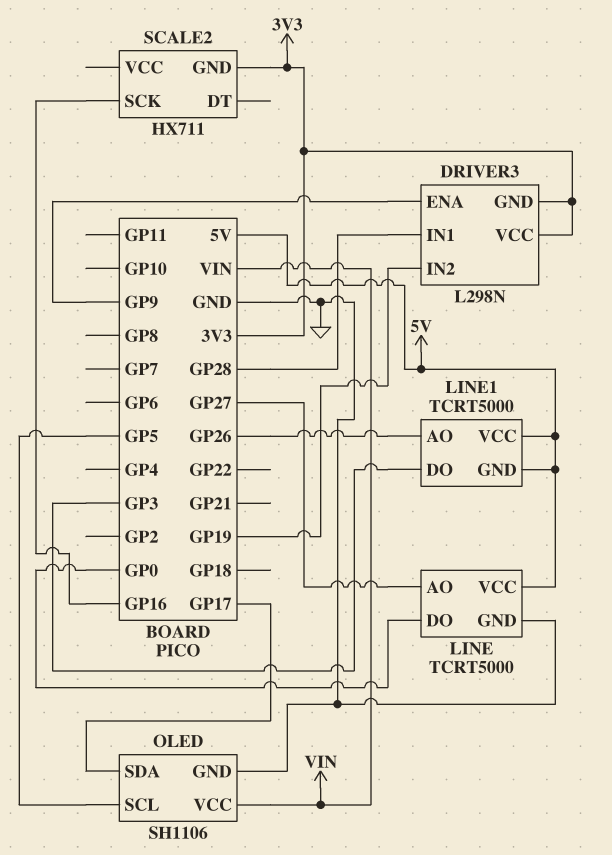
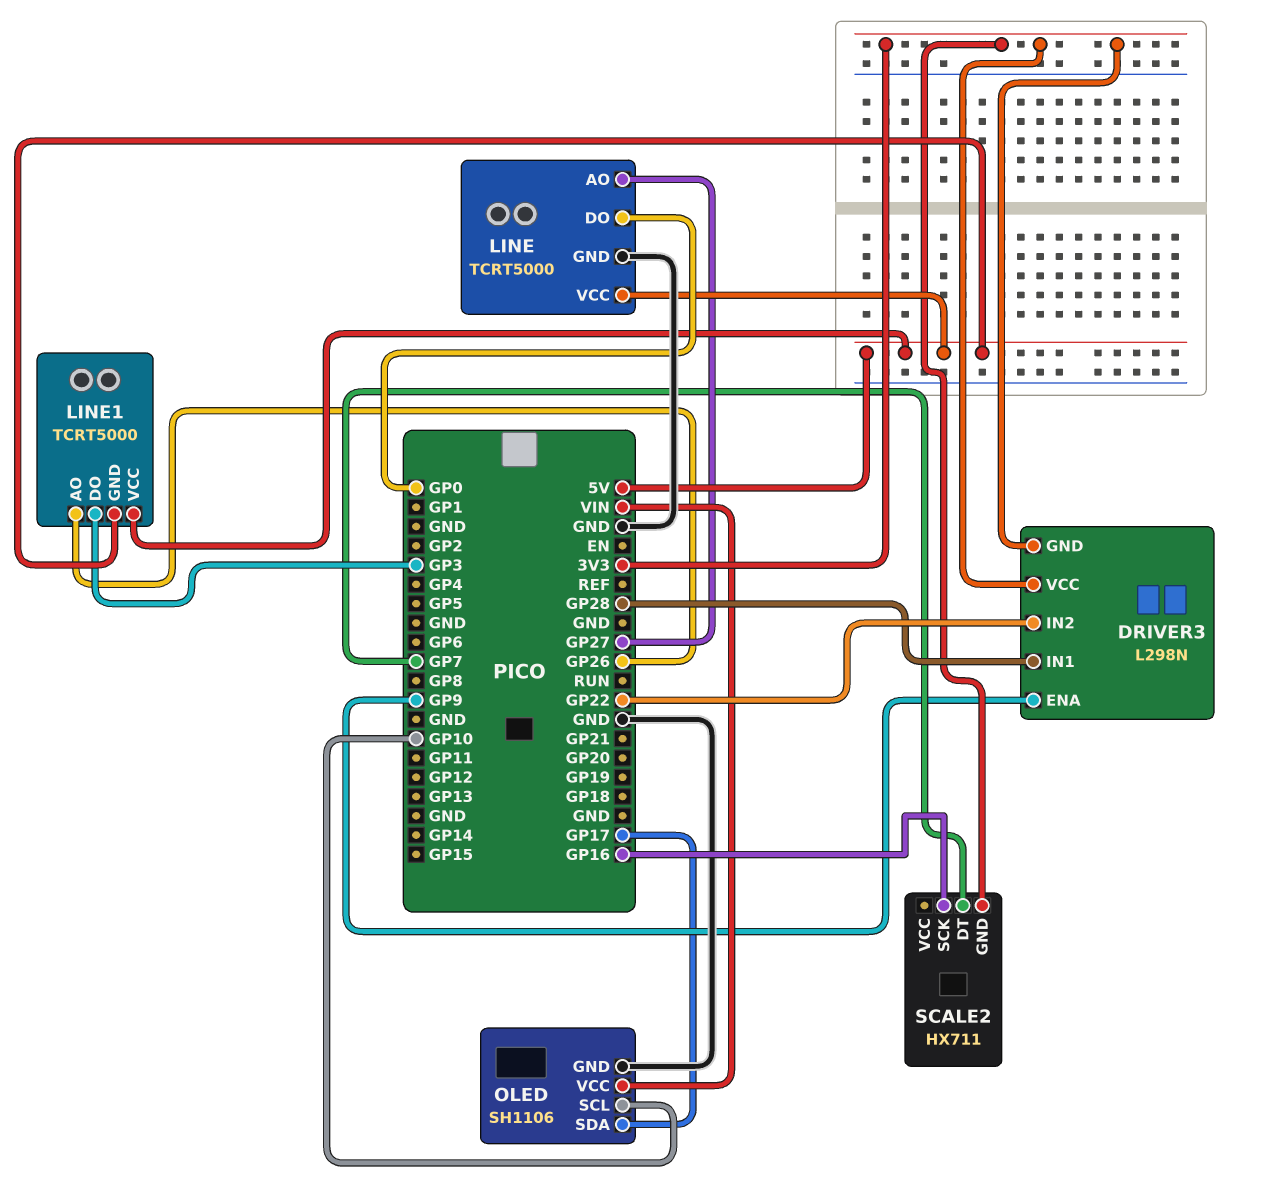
DRIVER3 pin IN2: GP19 -> GP22
OLED pin SCL: GP5 -> GP10
SCALE2 pin DT: none -> GP7

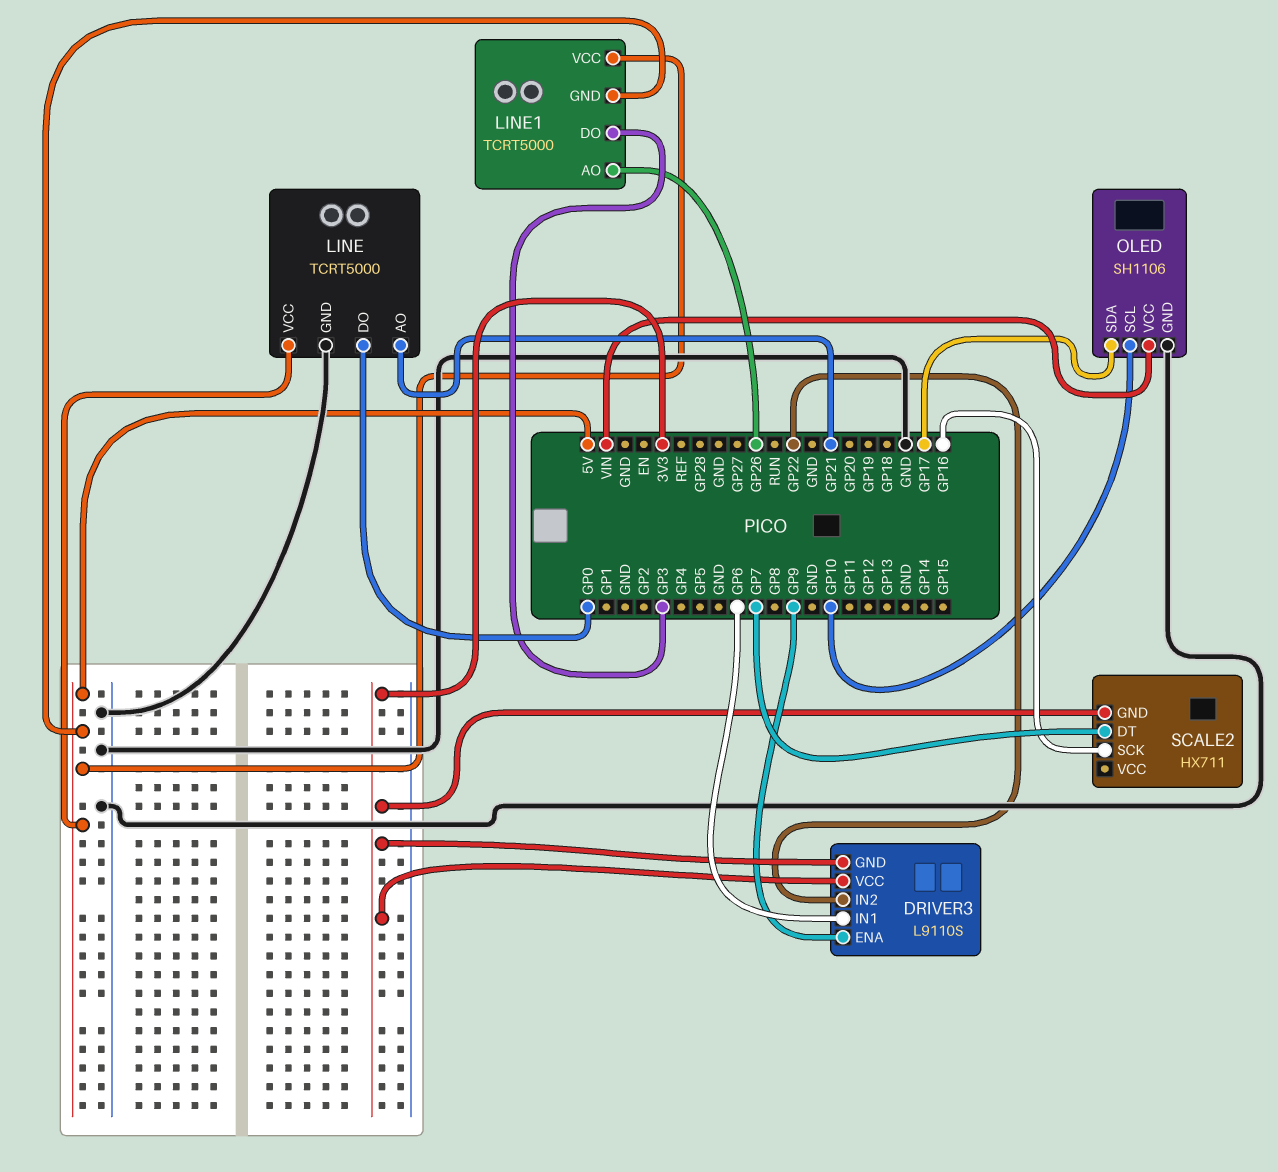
DRIVER3: L298N -> L9110S
DRIVER3 pin IN1: GP28 -> GP6
LINE pin AO: GP27 -> GP21

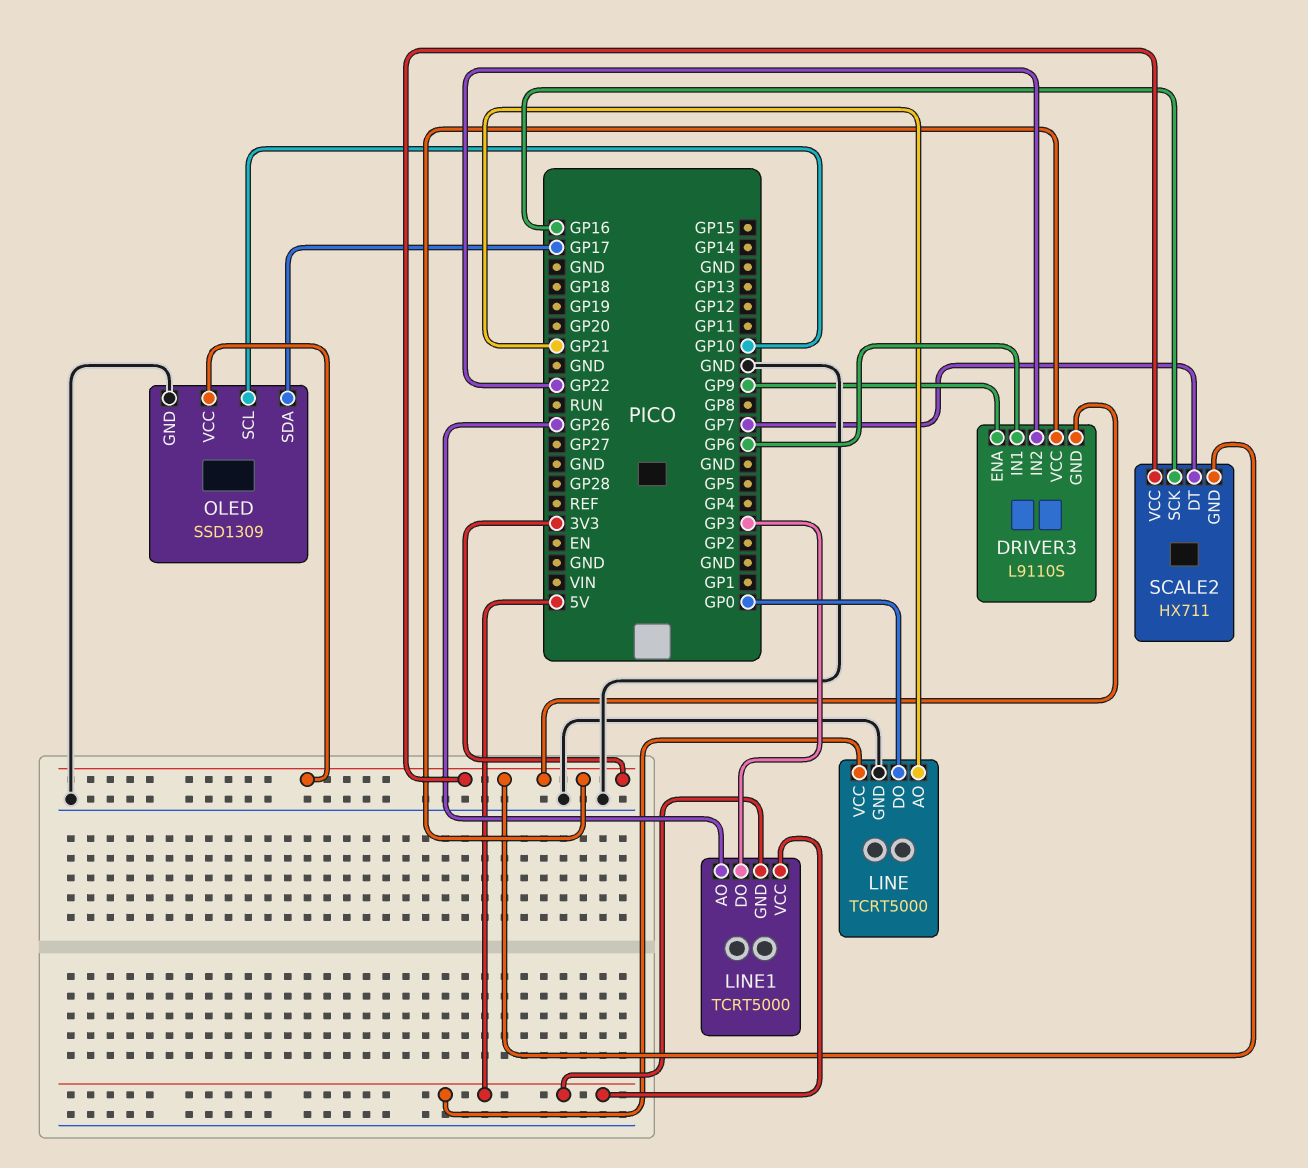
OLED: SH1106 -> SSD1309
OLED pin VCC: VIN -> 3V3
SCALE2 pin VCC: none -> 3V3

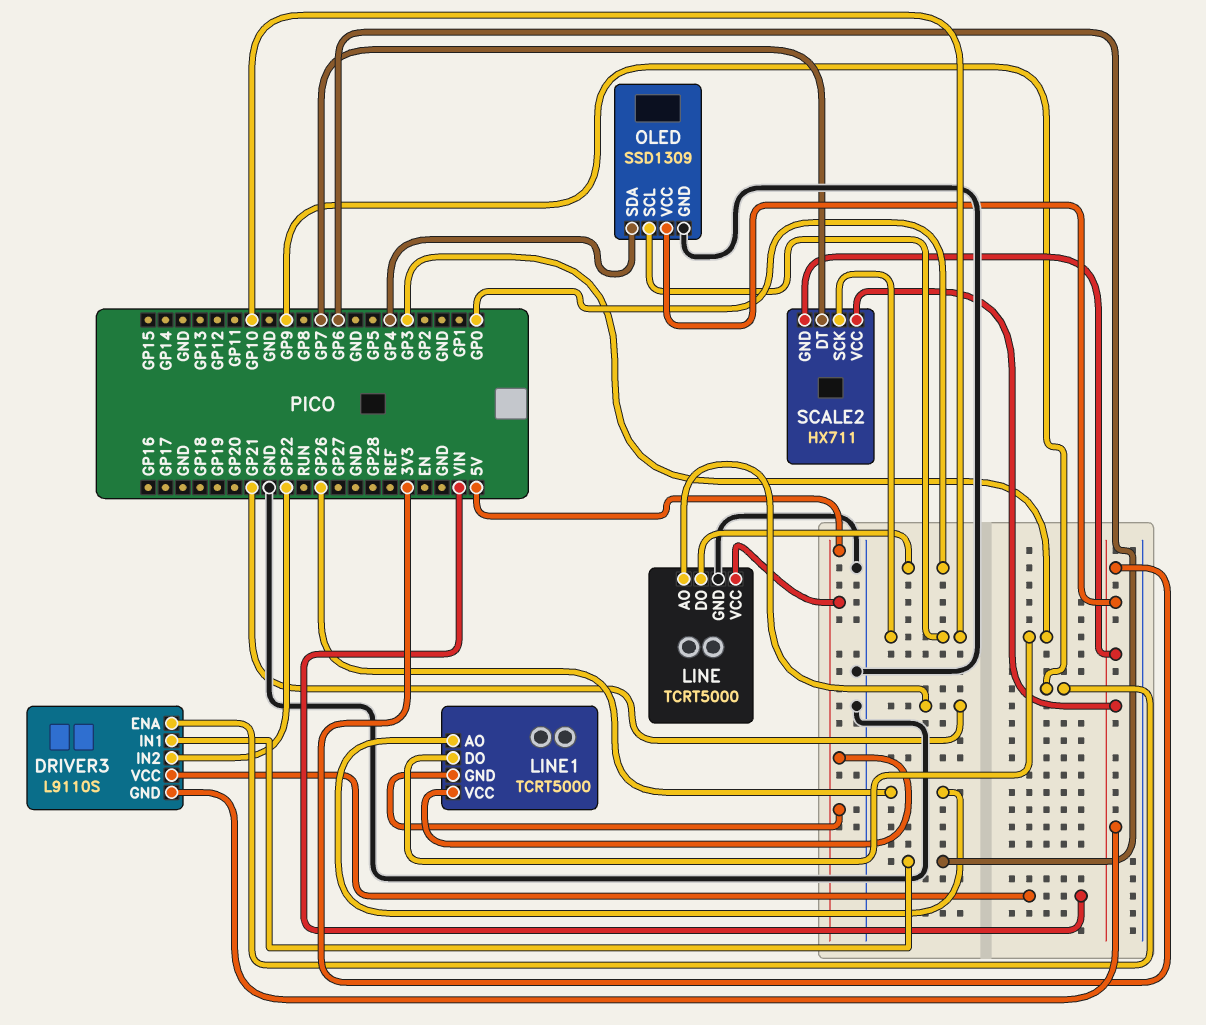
DRIVER3 pin VCC: 3V3 -> VIN
OLED pin SDA: GP17 -> GP4
SCALE2 pin SCK: GP16 -> GP10

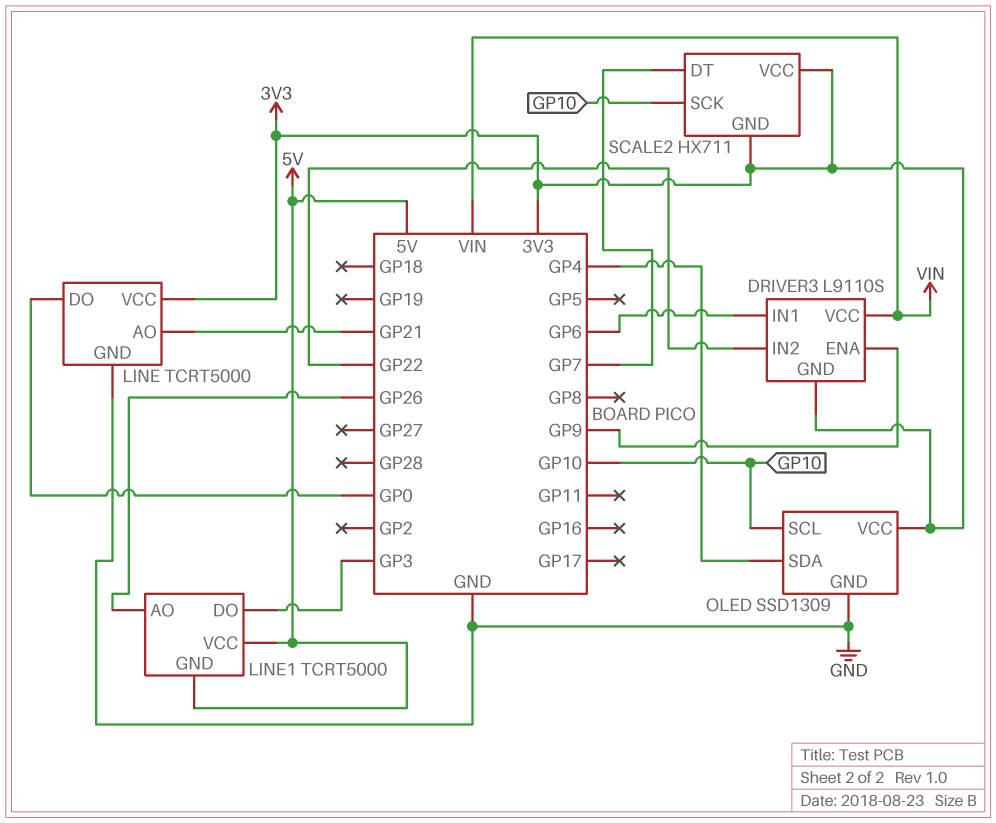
LINE pin VCC: 5V -> 3V3

